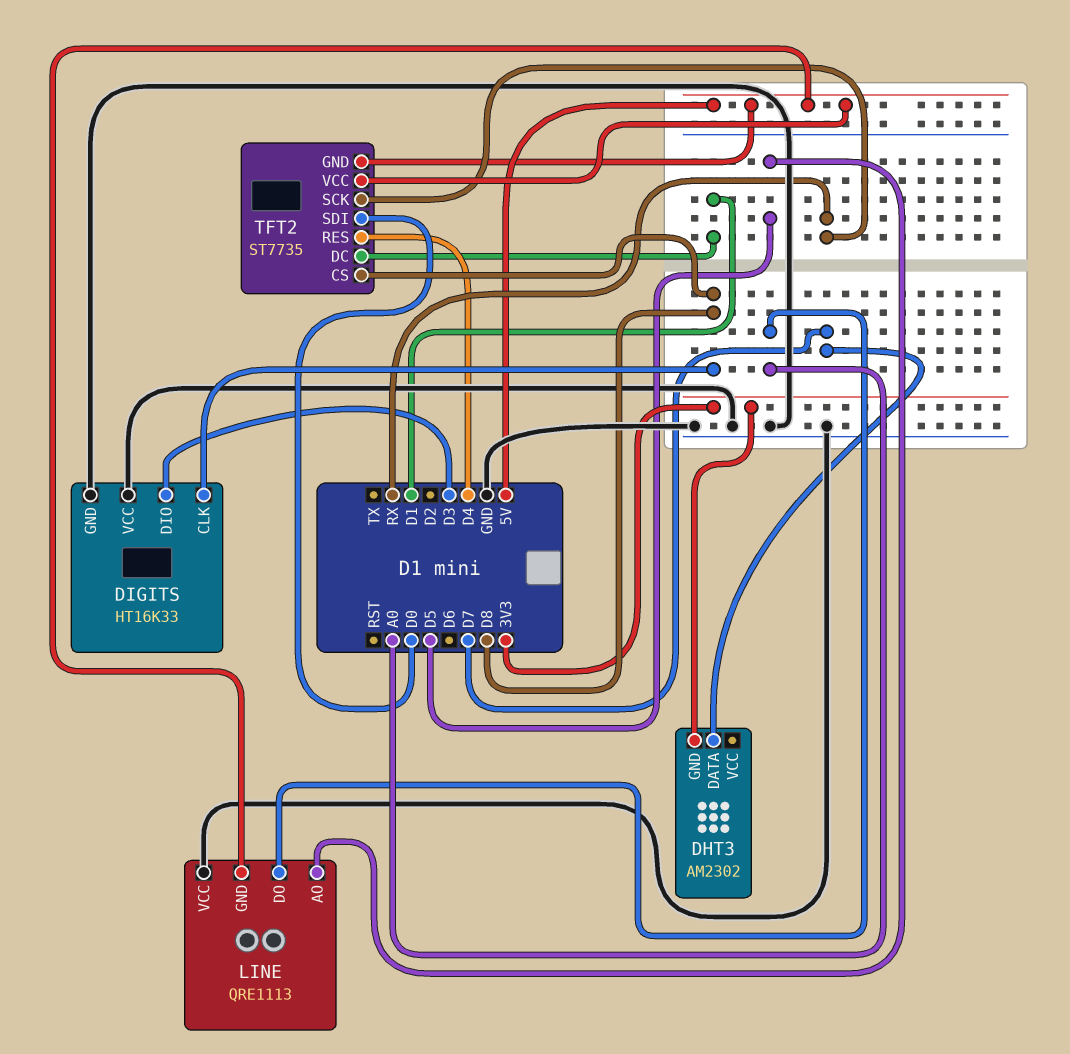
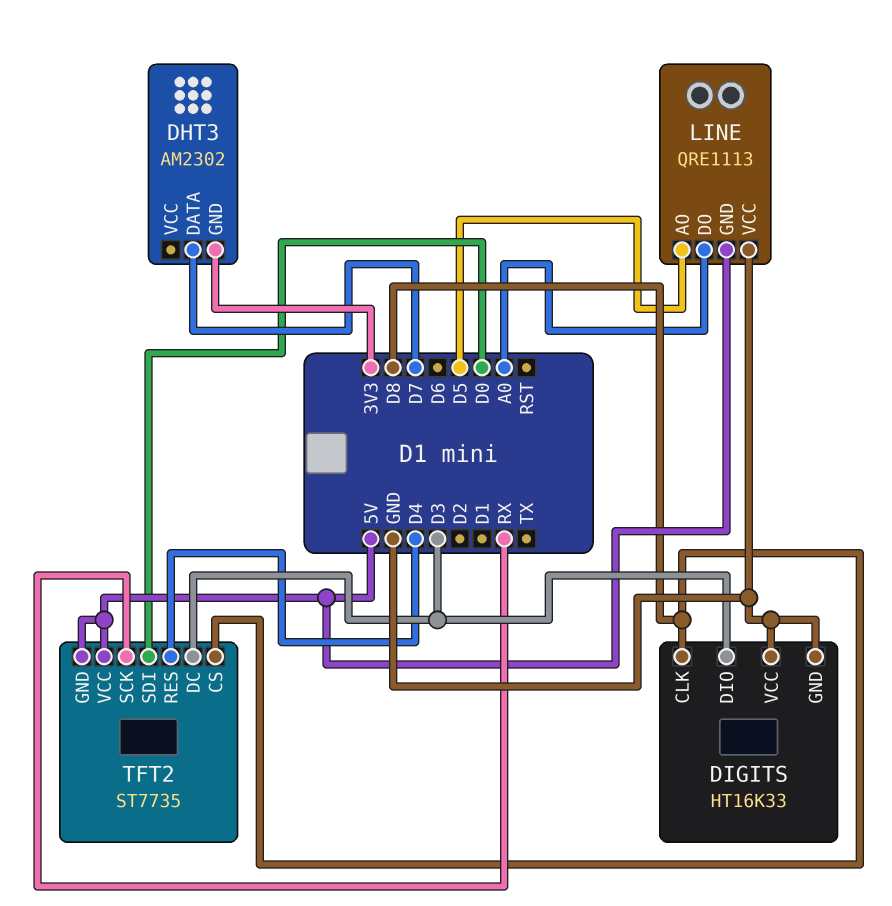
TFT2 pin DC: D1 -> D3

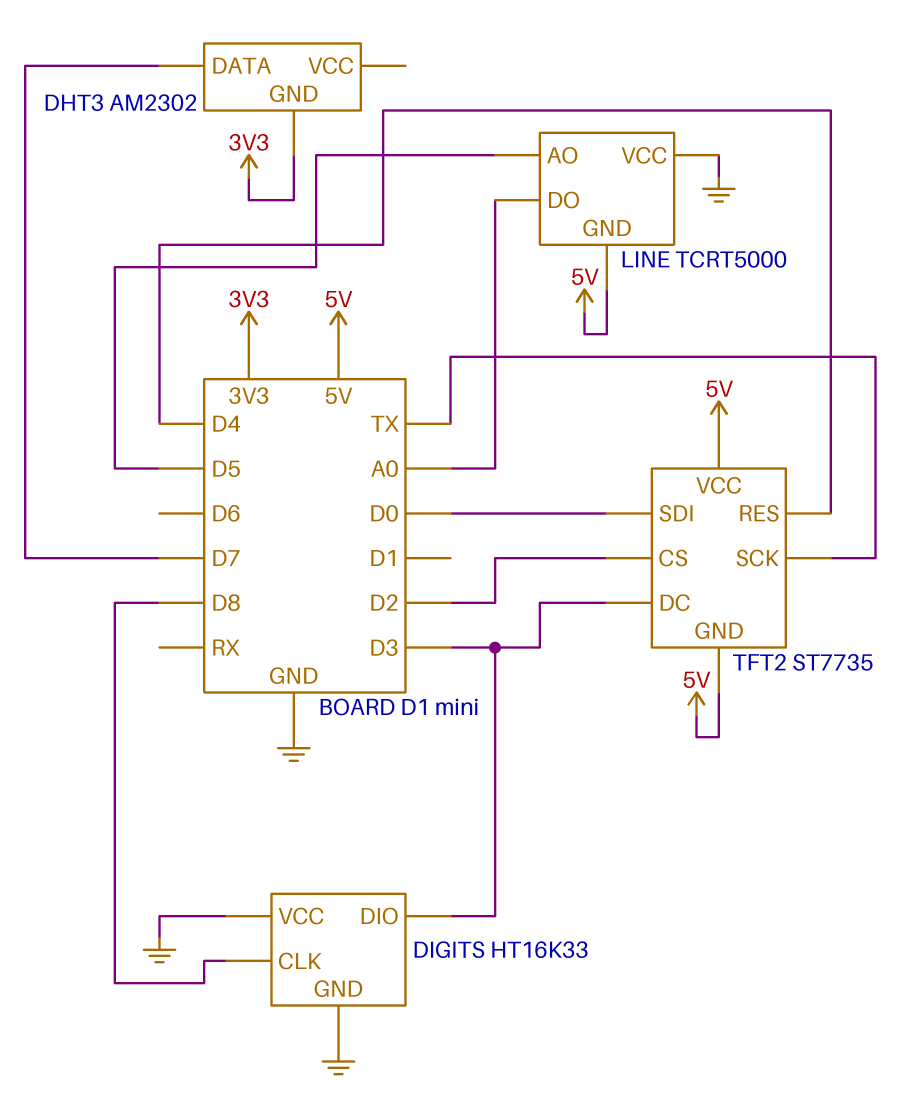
LINE: QRE1113 -> TCRT5000
TFT2 pin CS: D8 -> D2
TFT2 pin SCK: RX -> TX

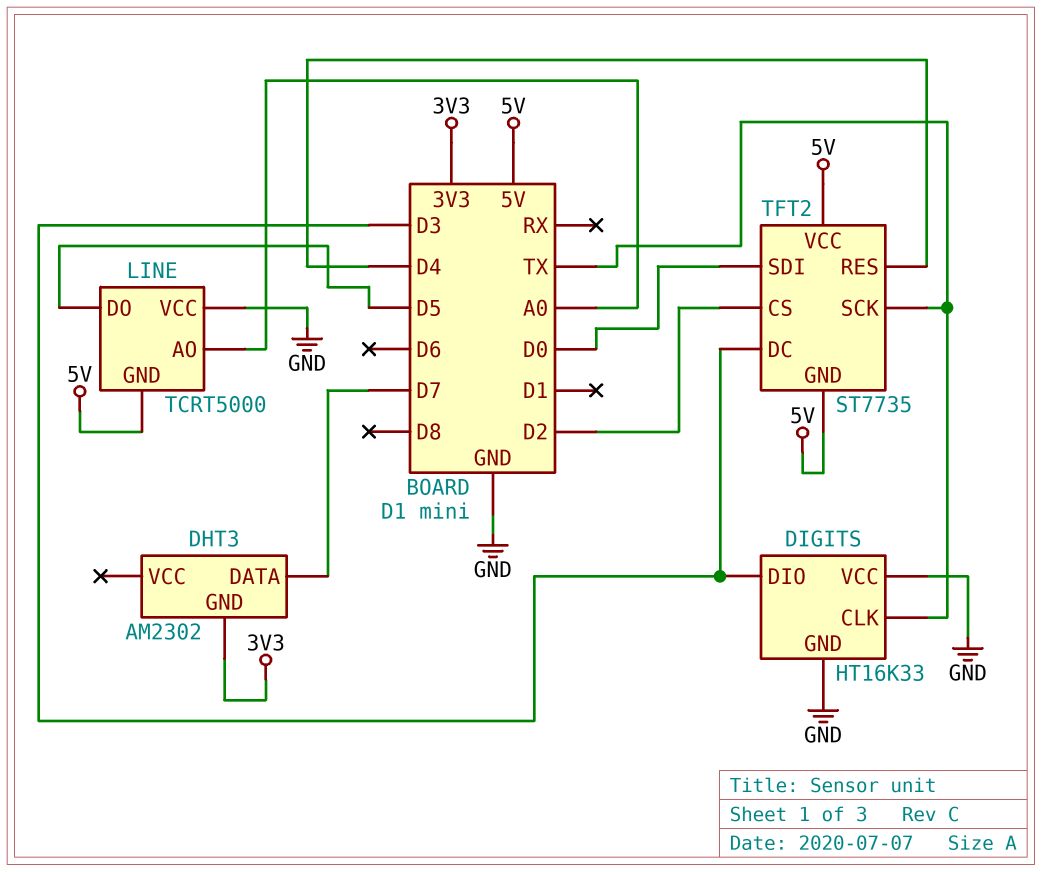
DIGITS pin CLK: D8 -> TX
LINE pin AO: D5 -> A0
LINE pin DO: A0 -> D5

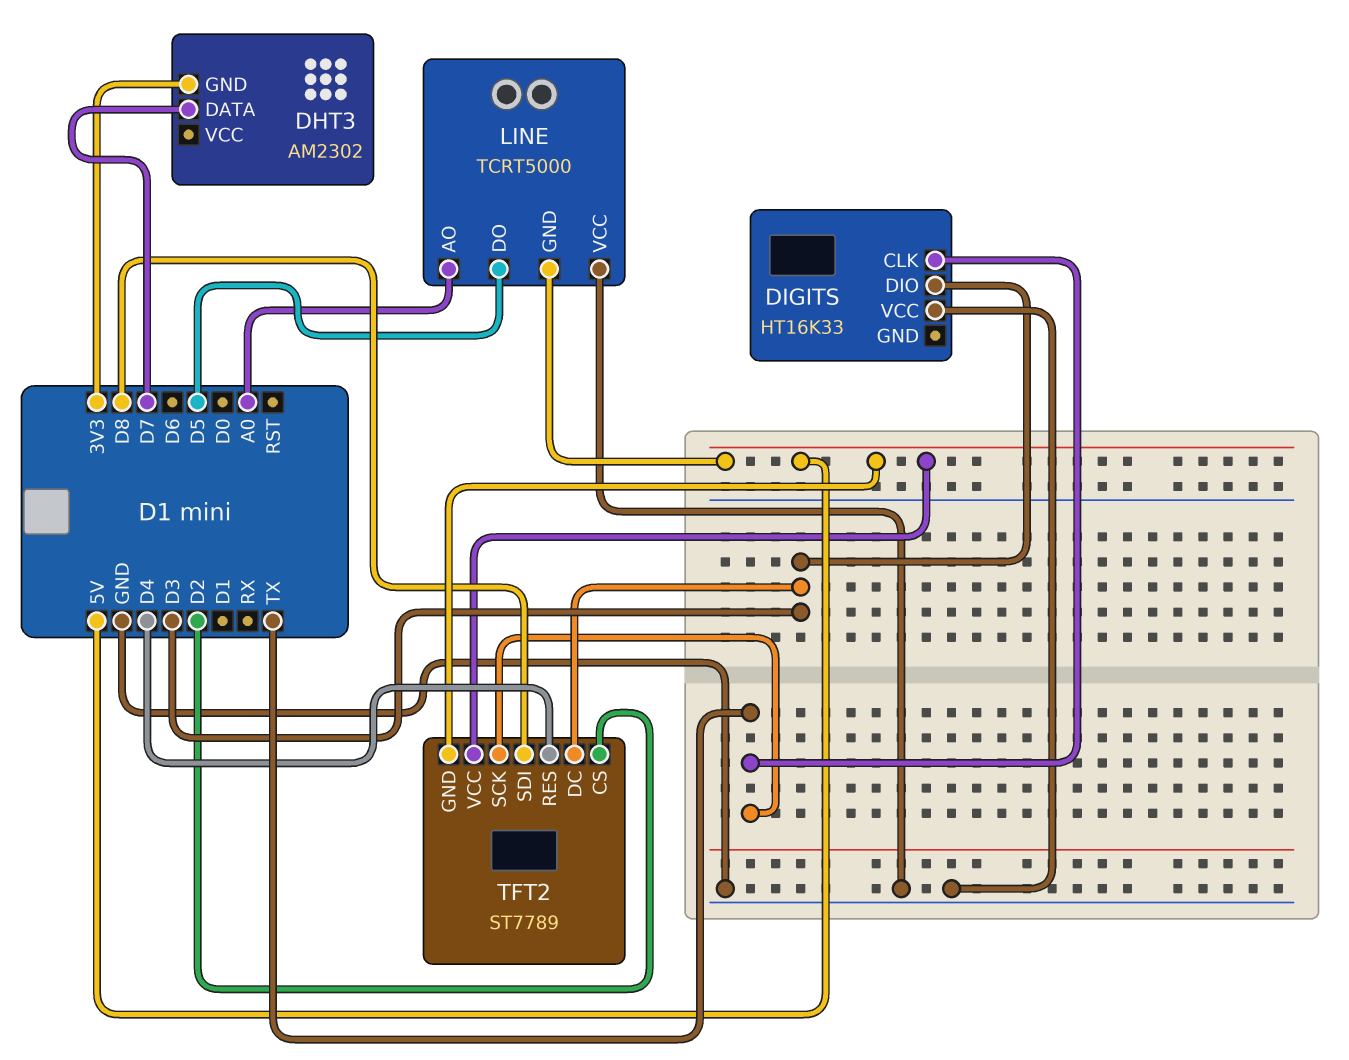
DIGITS pin GND: GND -> none
TFT2: ST7735 -> ST7789
TFT2 pin SDI: D0 -> D8

